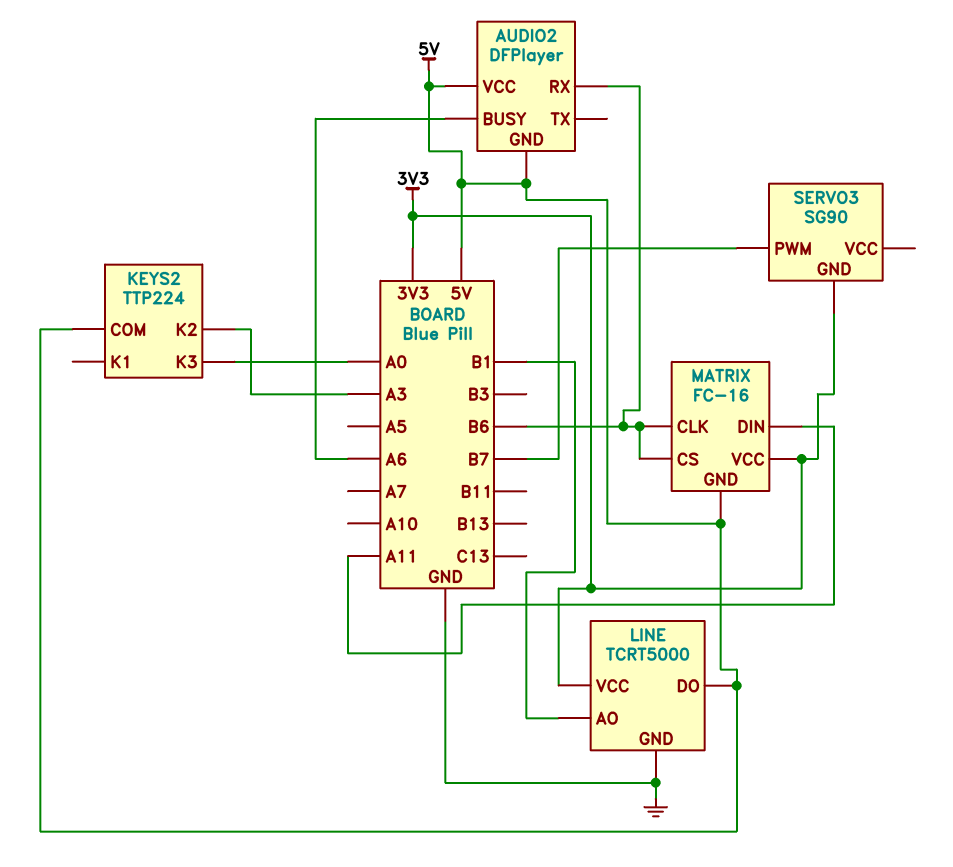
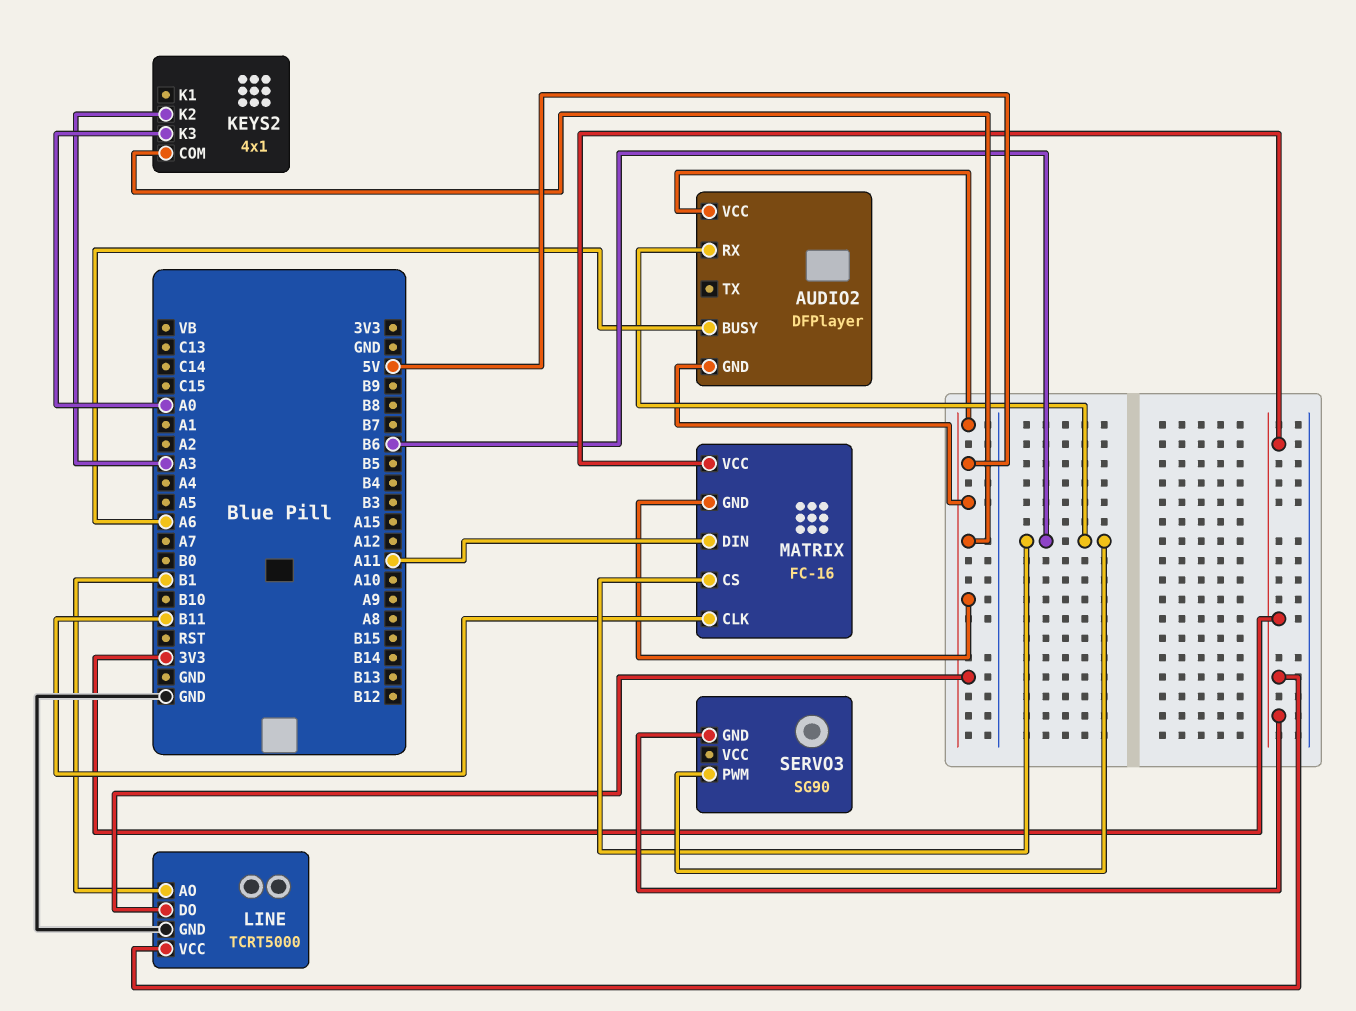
KEYS2: TTP224 -> 4x1
MATRIX pin CLK: B6 -> B11
SERVO3 pin PWM: B7 -> B6

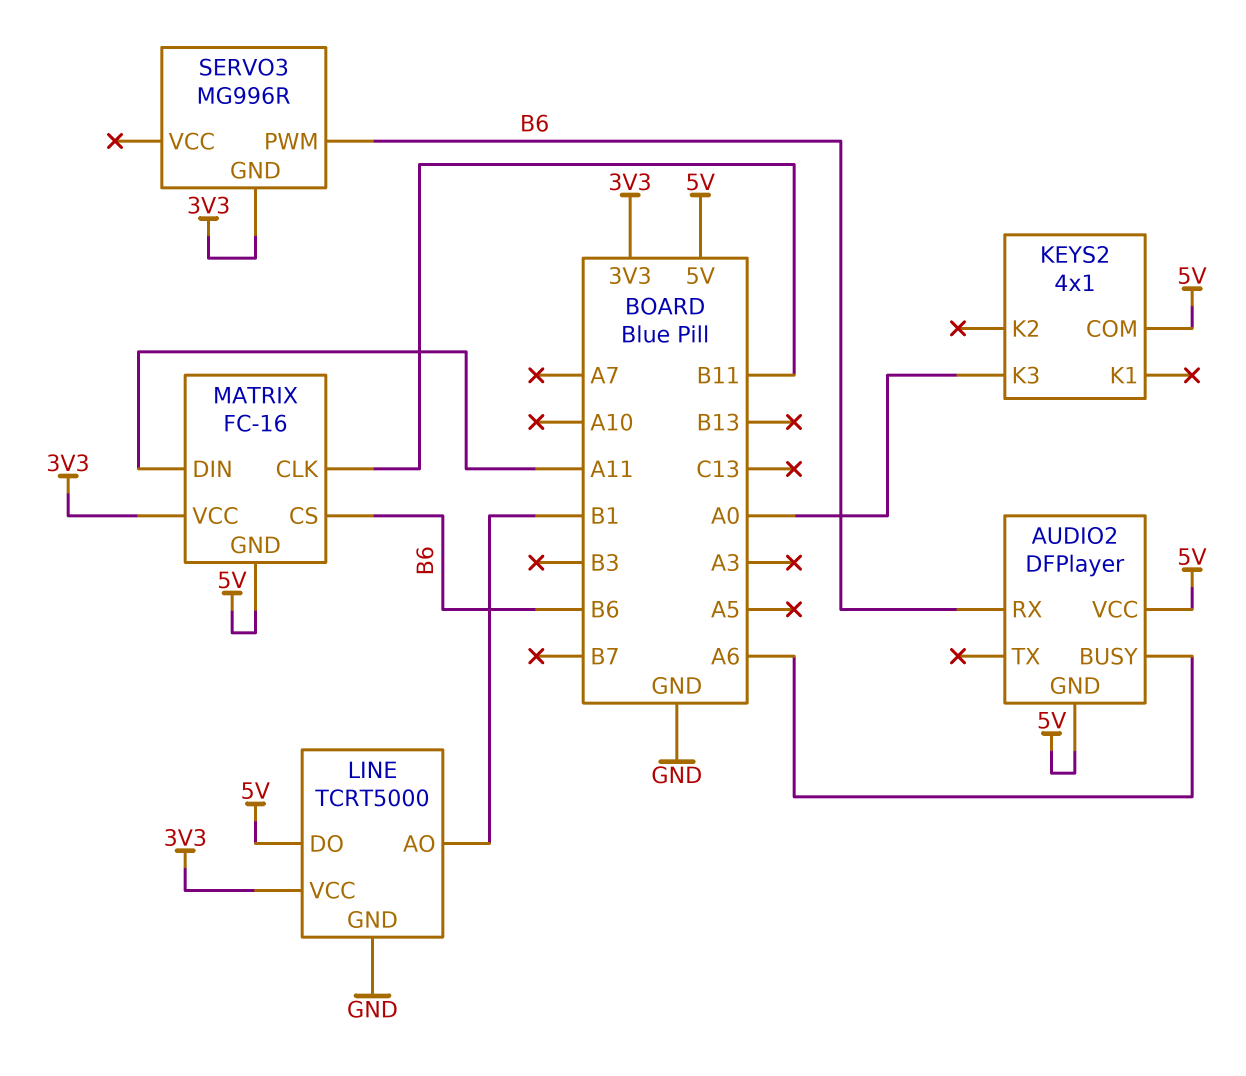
KEYS2 pin K2: A3 -> none
SERVO3: SG90 -> MG996R

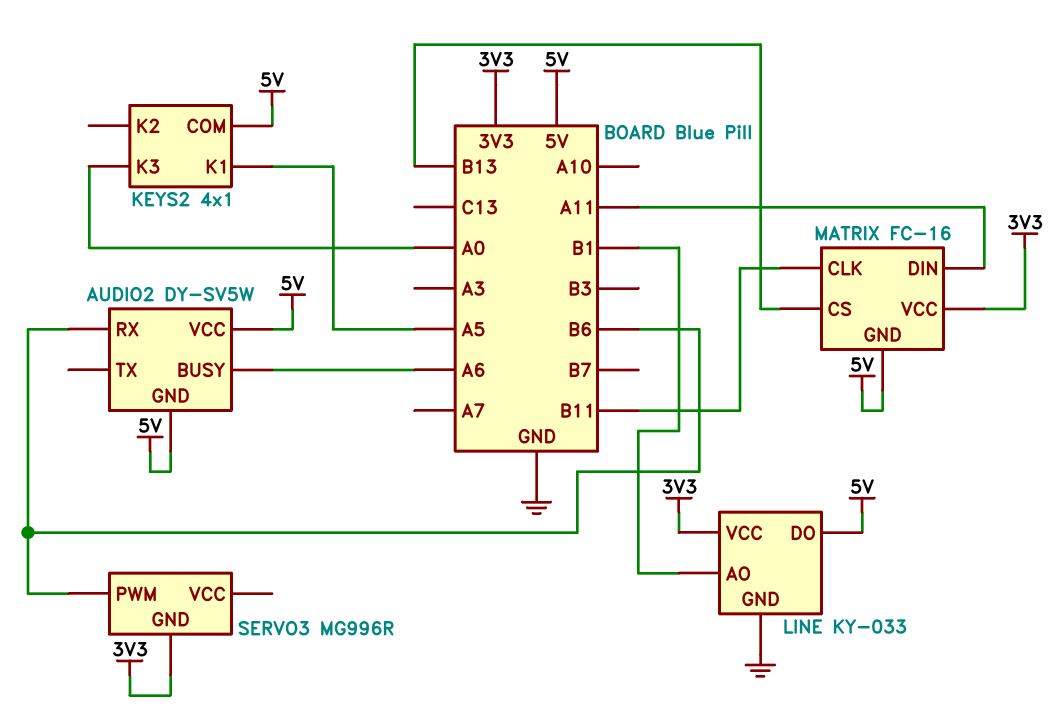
AUDIO2: DFPlayer -> DY-SV5W
KEYS2 pin K1: none -> A5
LINE: TCRT5000 -> KY-033
MATRIX pin CS: B6 -> B13

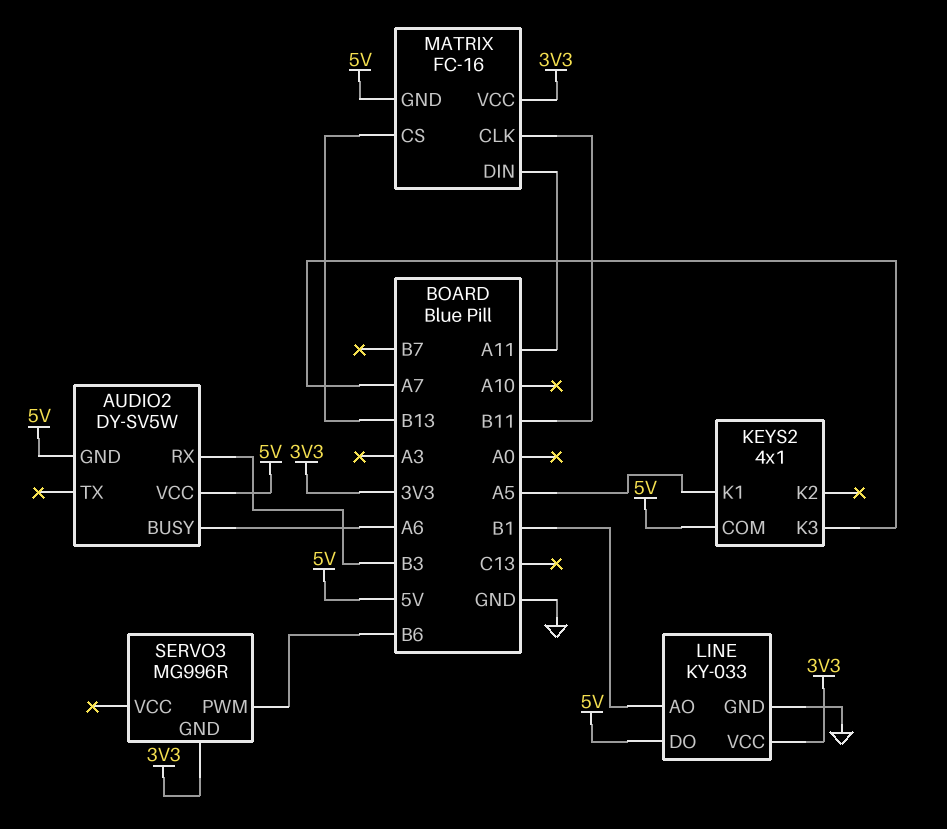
AUDIO2 pin RX: B6 -> B3
KEYS2 pin K3: A0 -> A7

